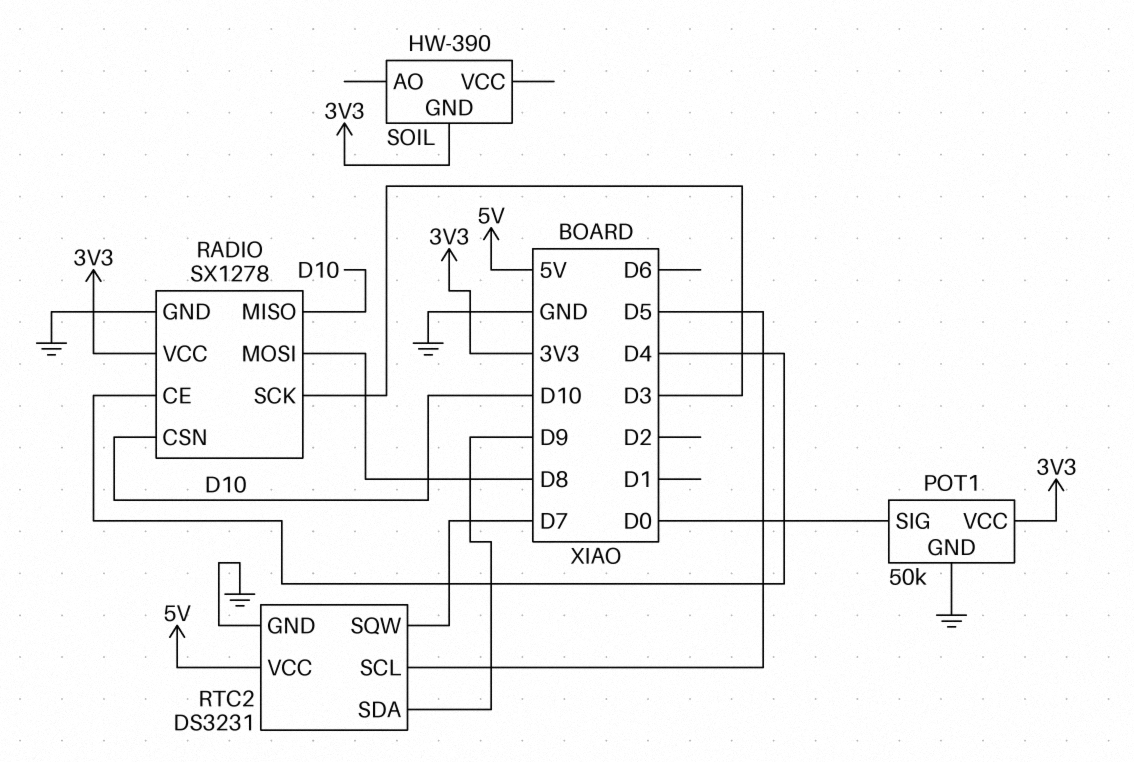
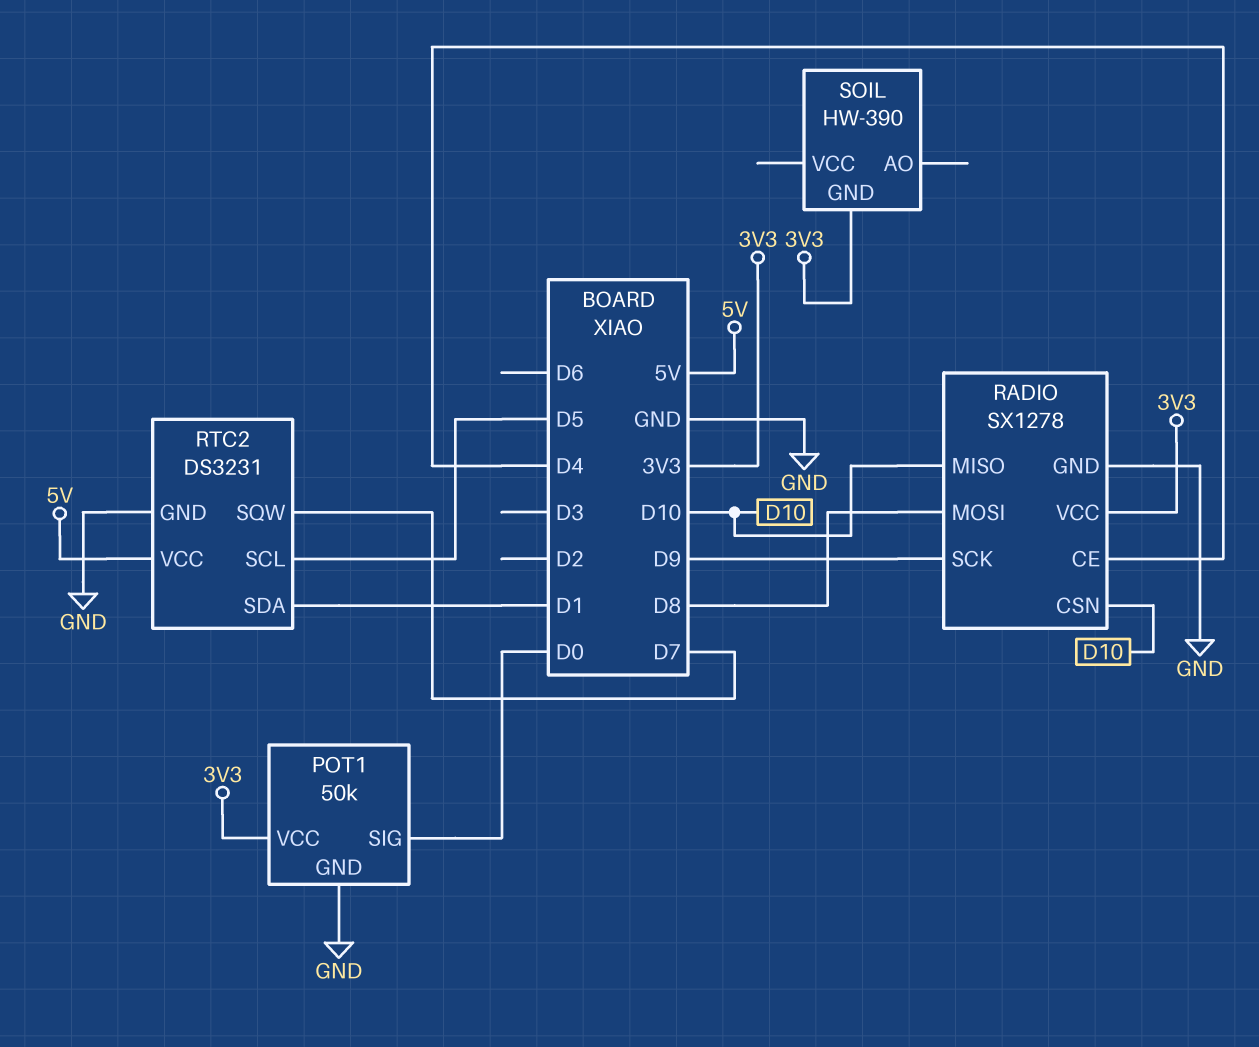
RADIO pin SCK: D3 -> D9
RTC2 pin SDA: D9 -> D1

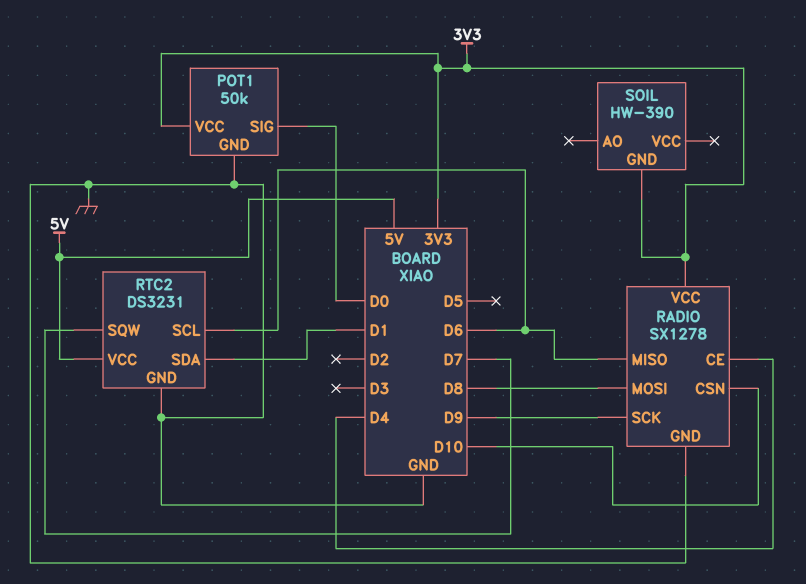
RADIO pin MISO: D10 -> D6
RTC2 pin SCL: D5 -> D6

